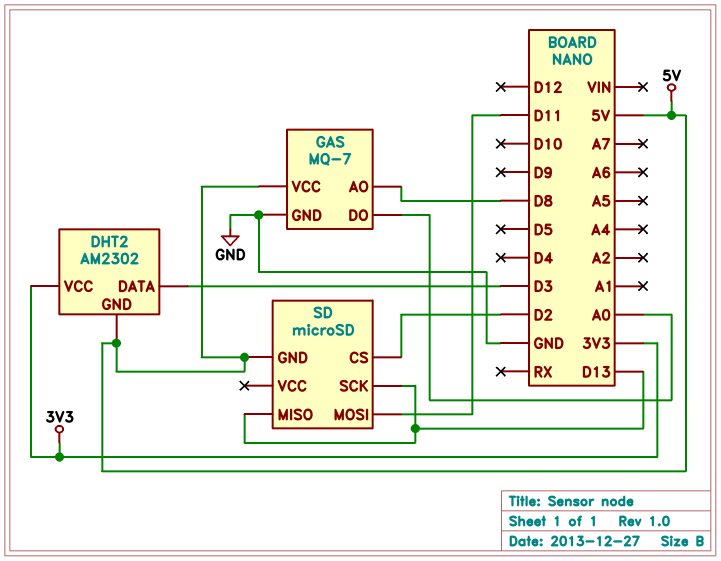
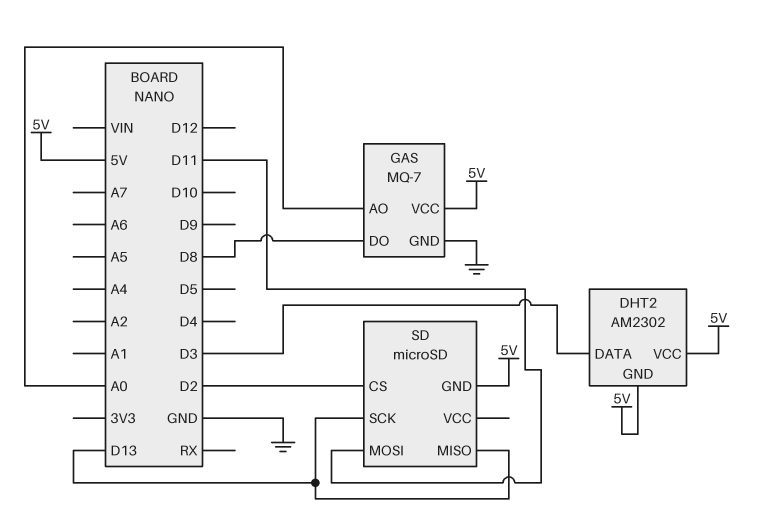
DHT2 pin VCC: 3V3 -> 5V
GAS pin AO: D8 -> A0
GAS pin DO: A0 -> D8

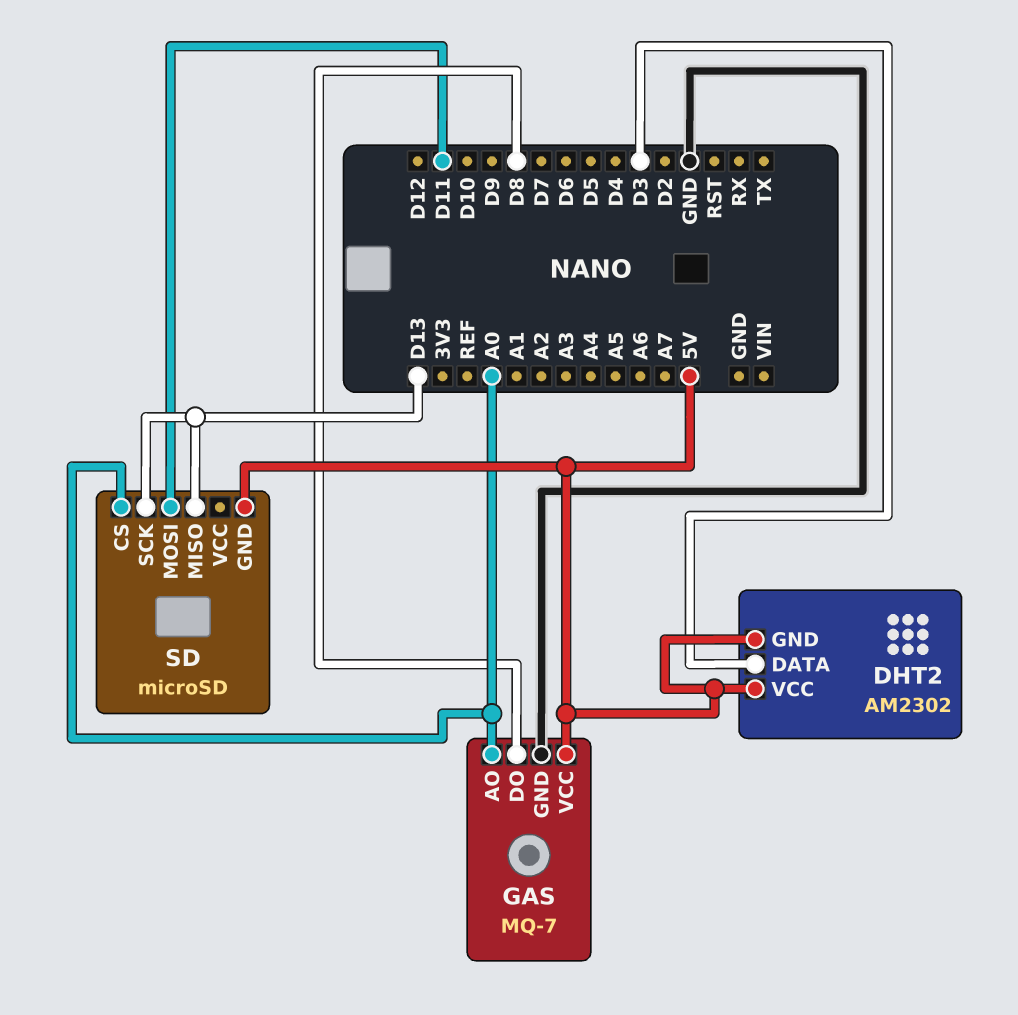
SD pin CS: D2 -> A0

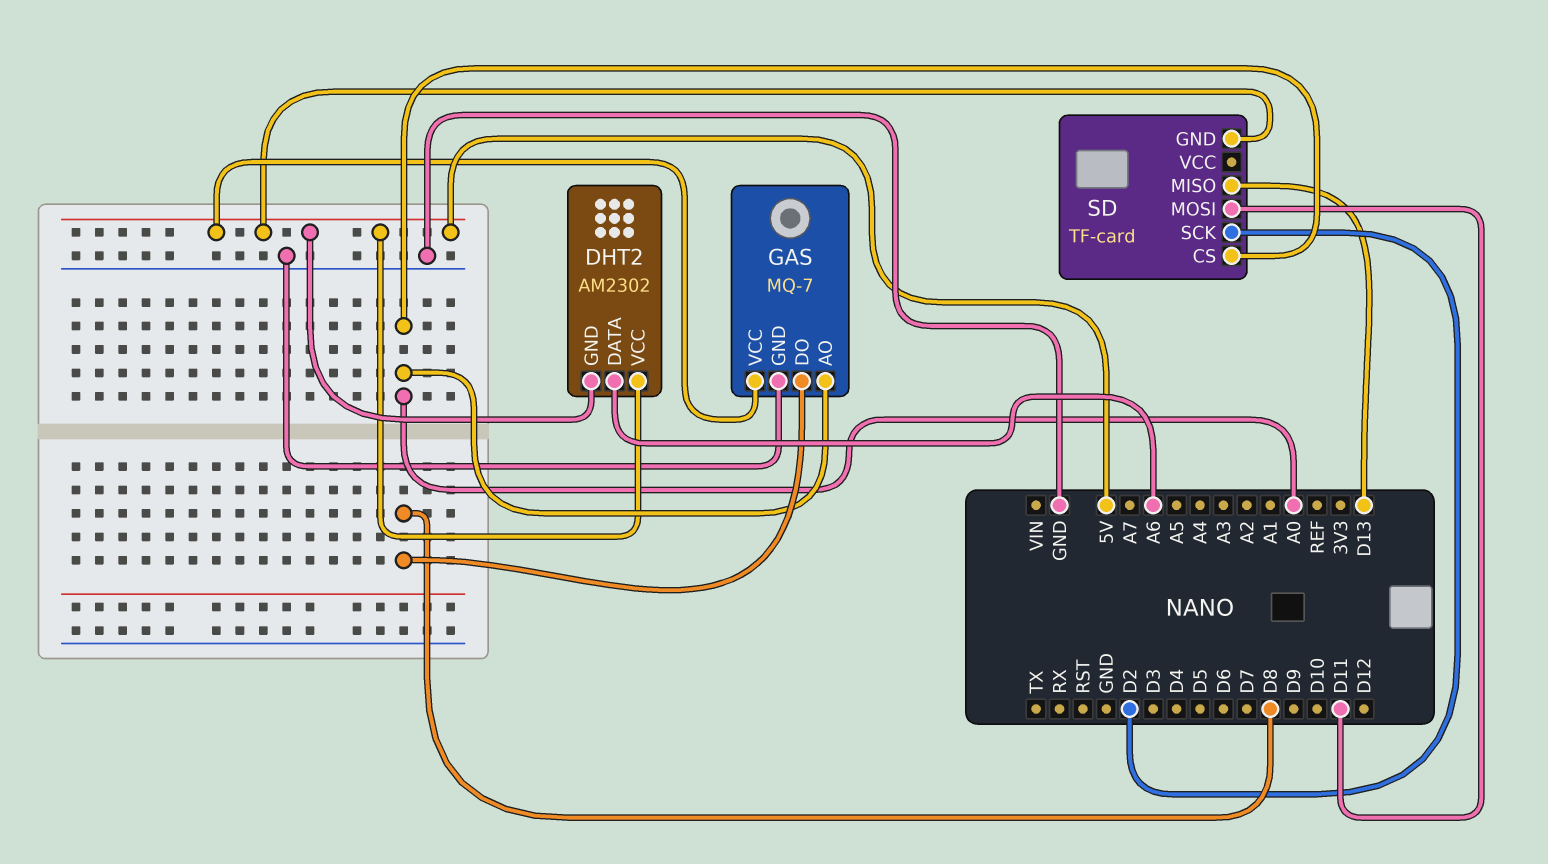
DHT2 pin DATA: D3 -> A6
SD: microSD -> TF-card
SD pin SCK: D13 -> D2

